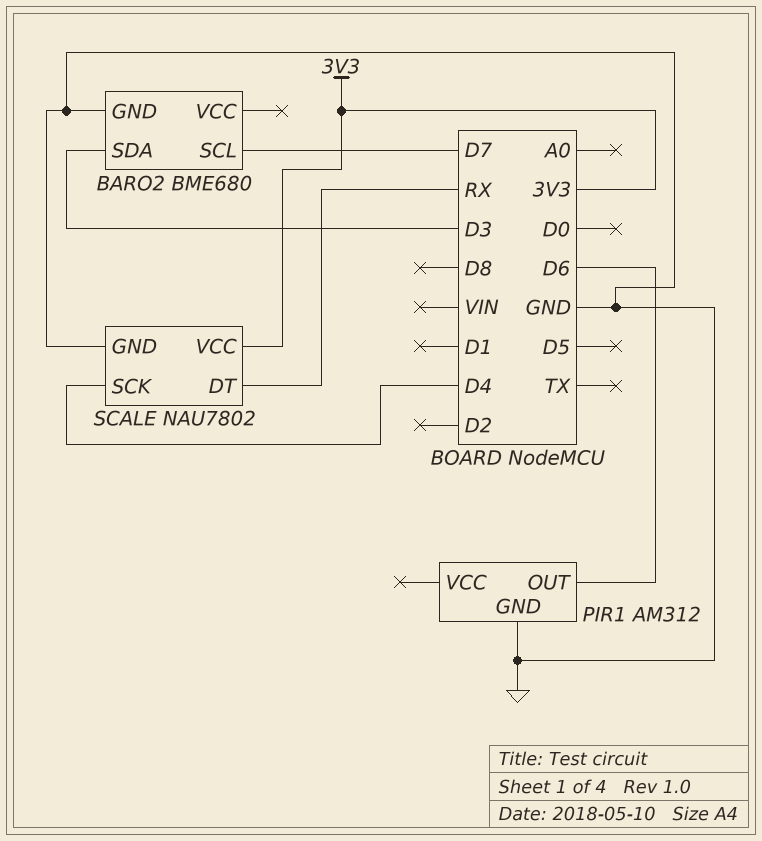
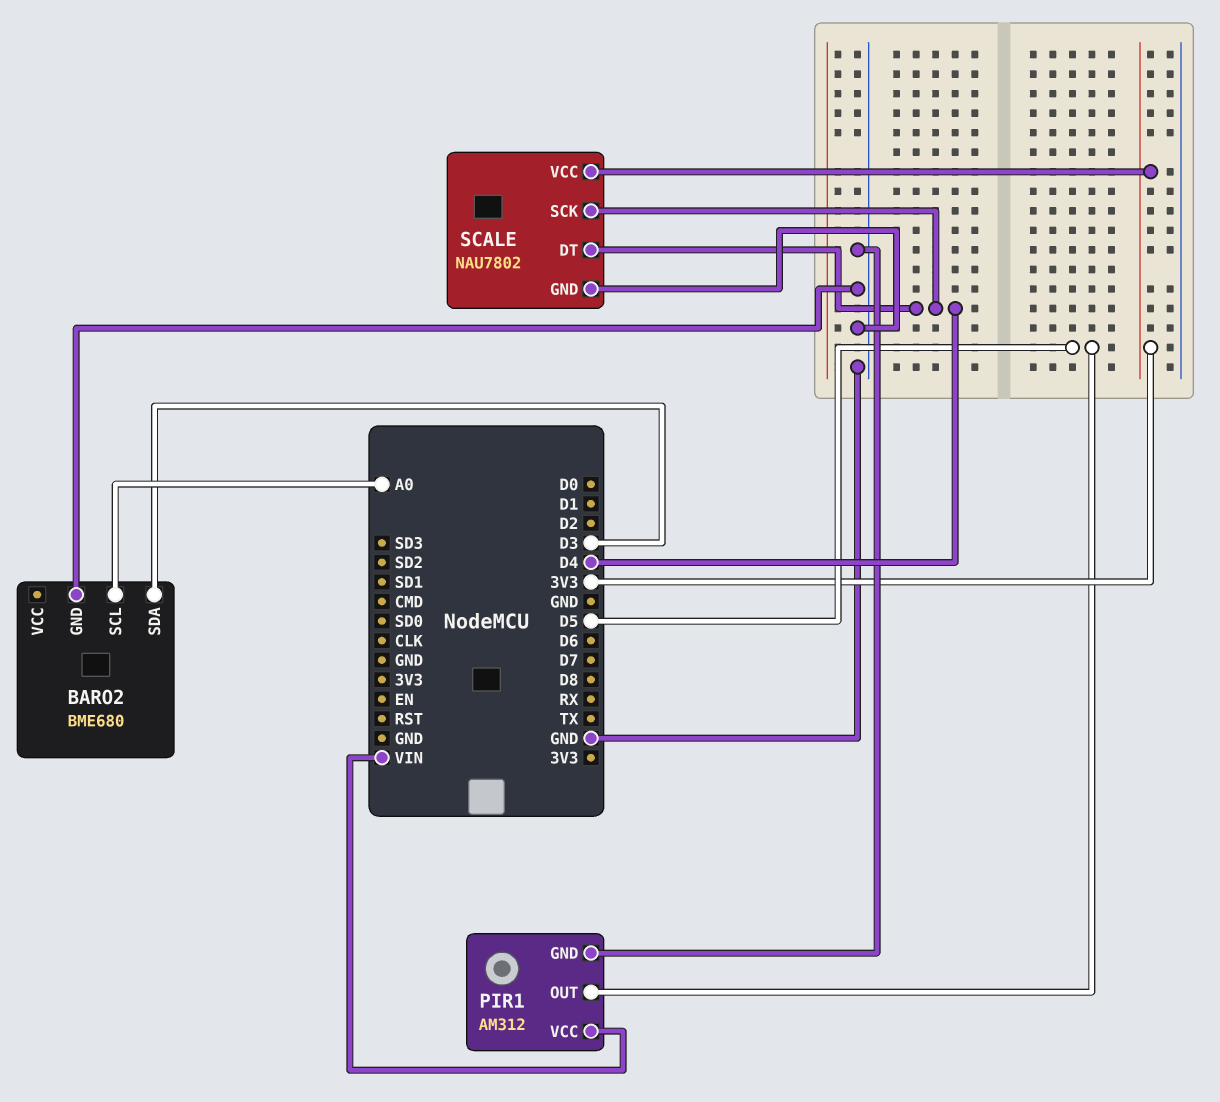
BARO2 pin SCL: D7 -> A0
PIR1 pin OUT: D6 -> D5
PIR1 pin VCC: none -> VIN
SCALE pin DT: RX -> D4

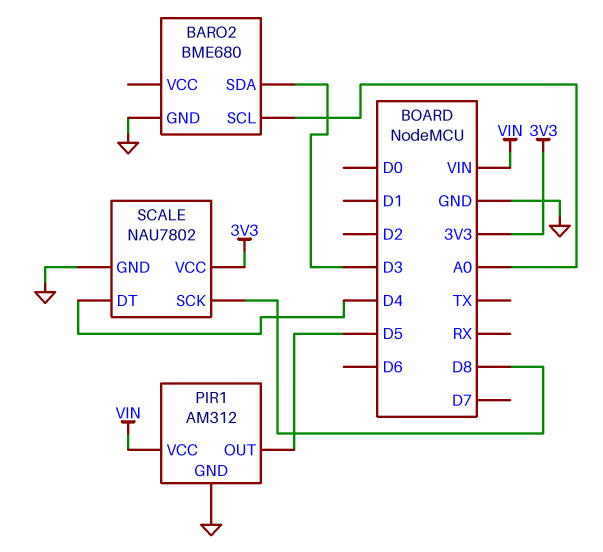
SCALE pin SCK: D4 -> D8

